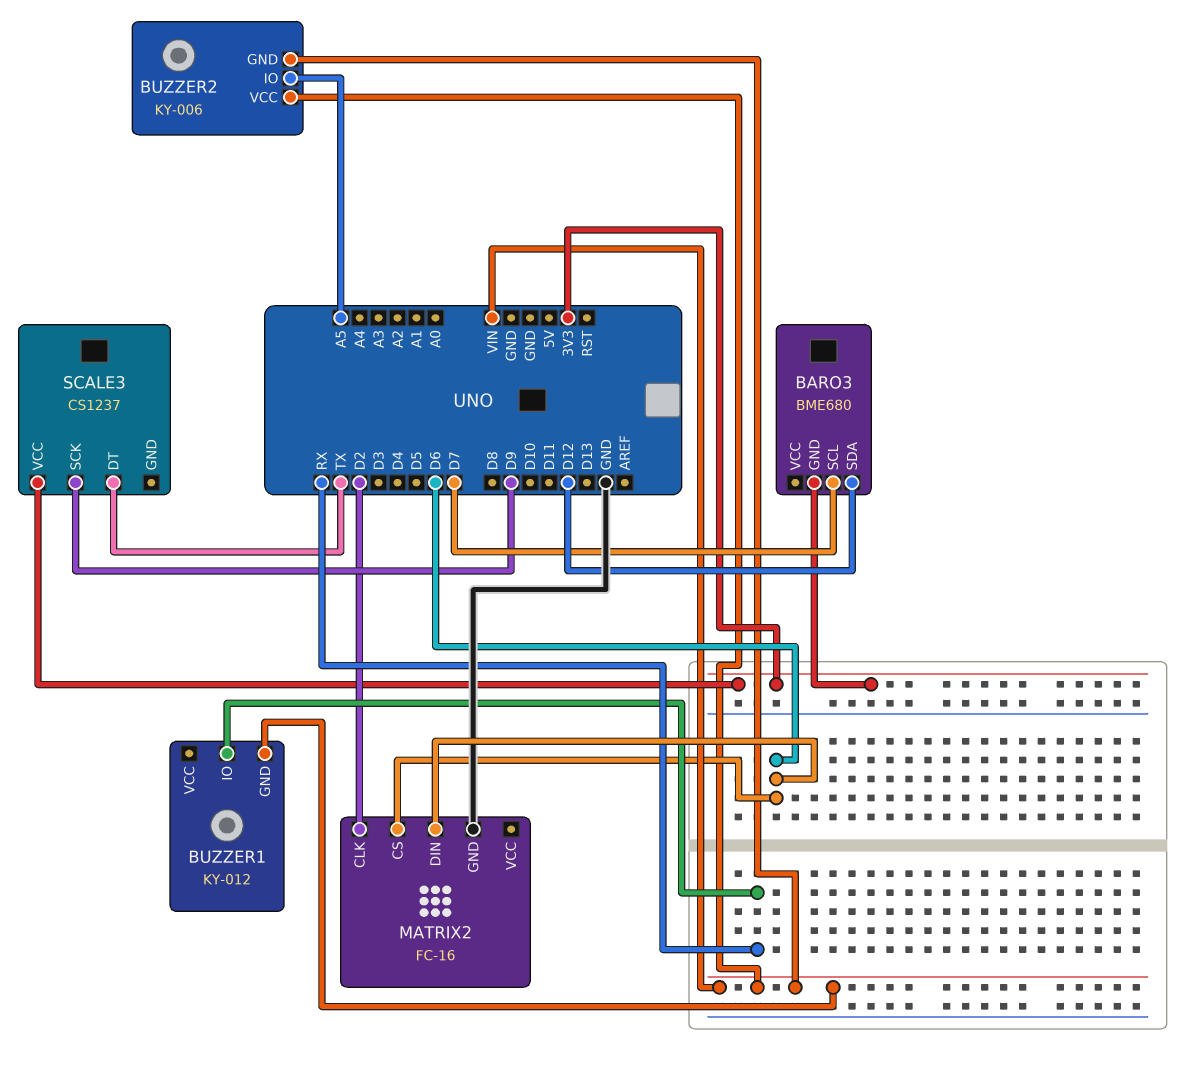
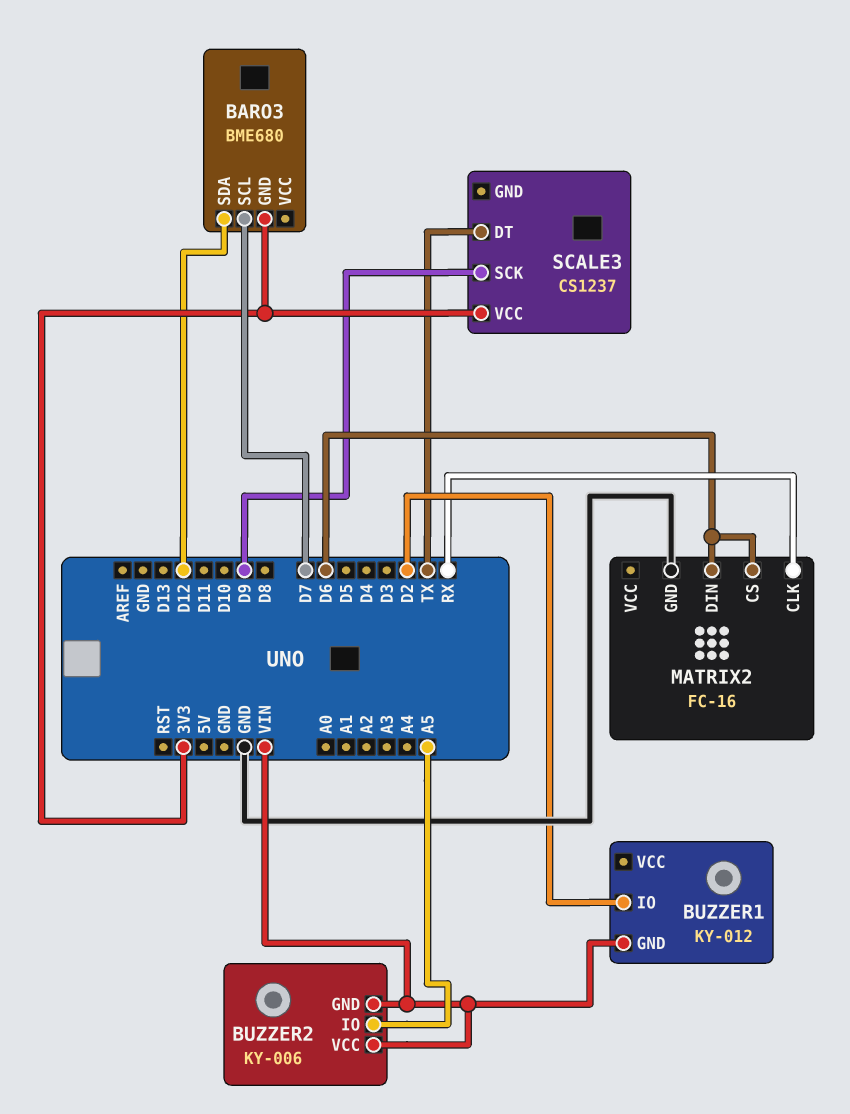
BUZZER1 pin IO: RX -> D2
MATRIX2 pin CLK: D2 -> RX

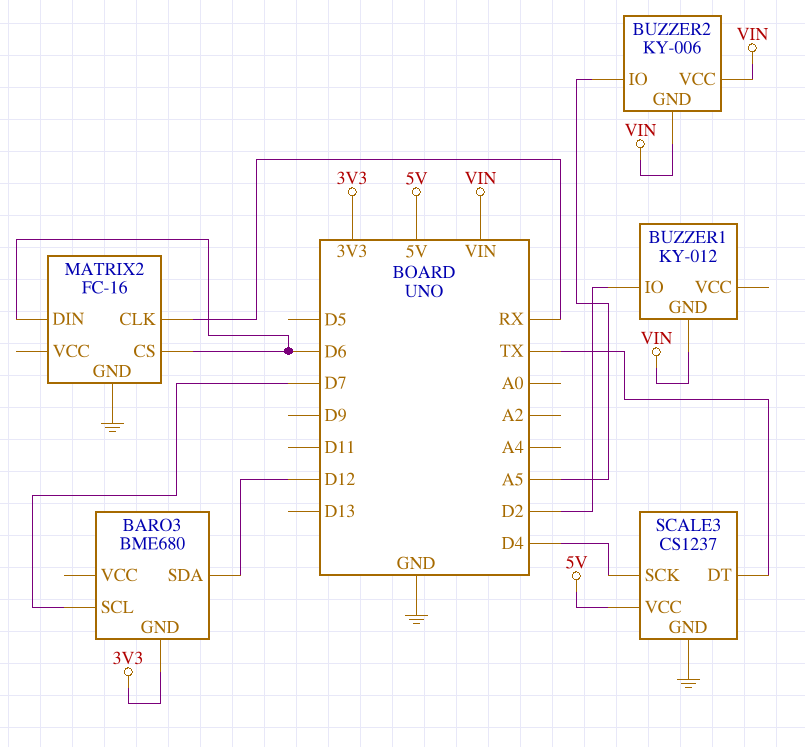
SCALE3 pin GND: none -> GND
SCALE3 pin SCK: D9 -> D4
SCALE3 pin VCC: 3V3 -> 5V

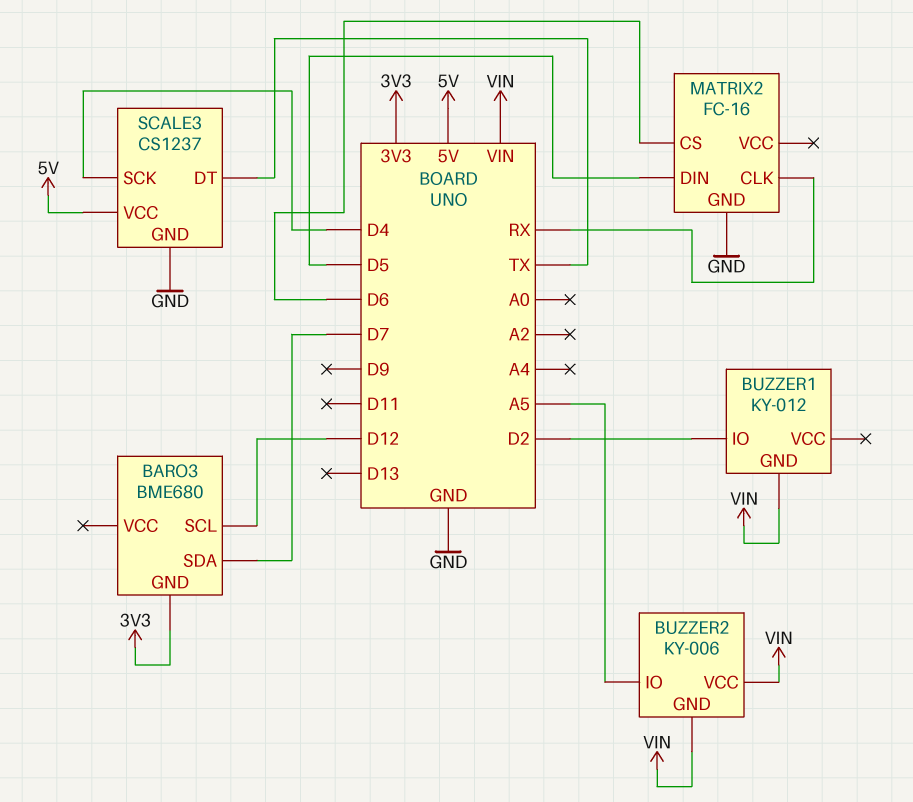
BARO3 pin SCL: D7 -> D12
BARO3 pin SDA: D12 -> D7
MATRIX2 pin DIN: D6 -> D5

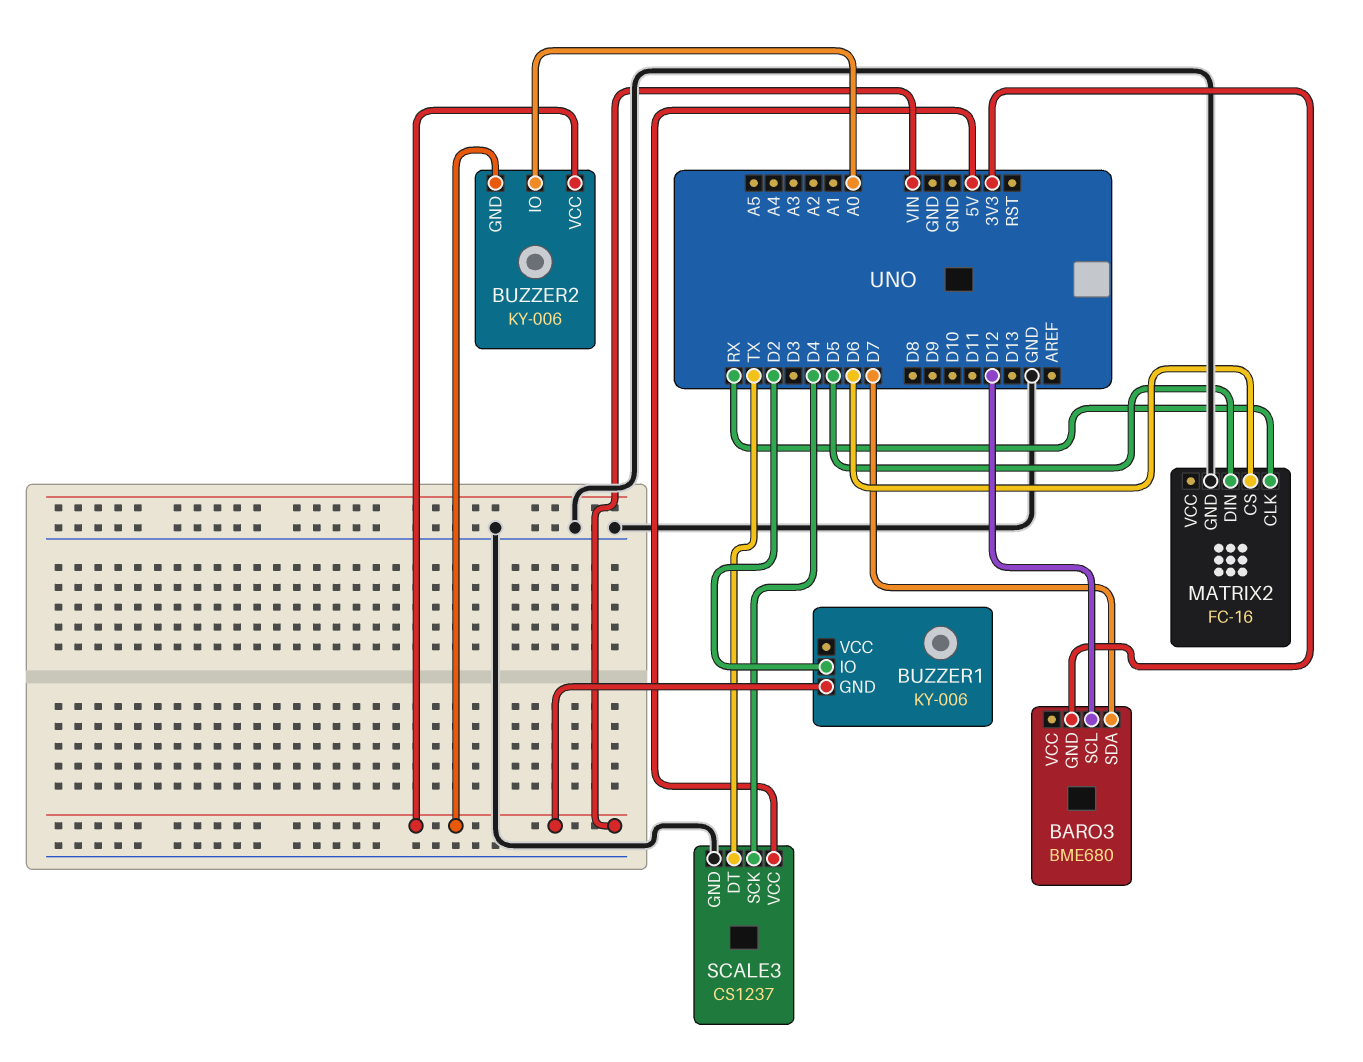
BUZZER1: KY-012 -> KY-006
BUZZER2 pin IO: A5 -> A0

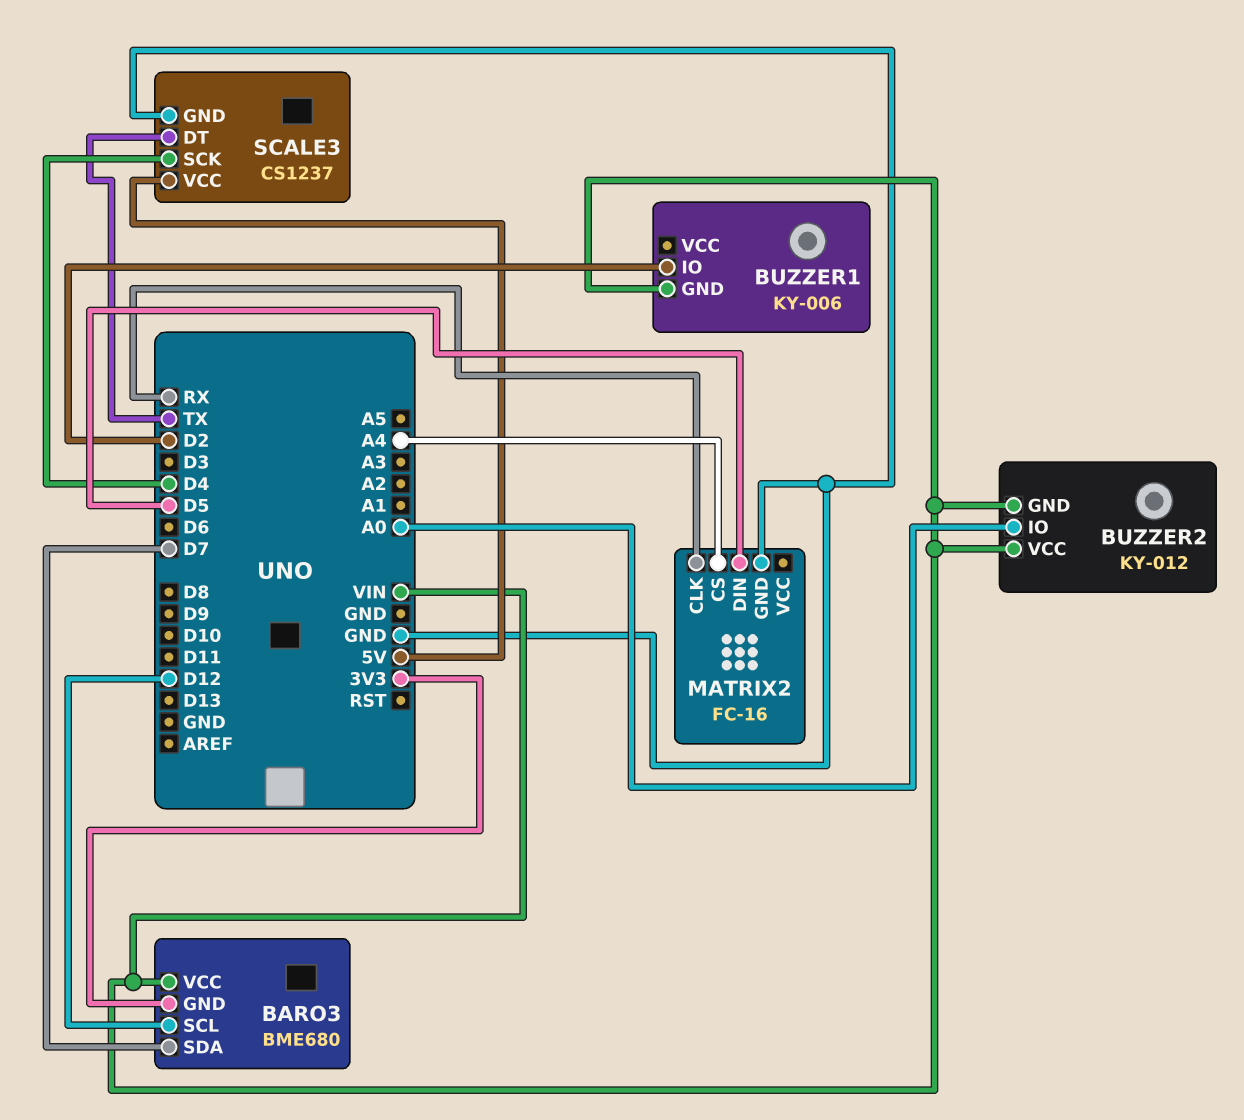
BARO3 pin VCC: none -> VIN
BUZZER2: KY-006 -> KY-012
MATRIX2 pin CS: D6 -> A4

